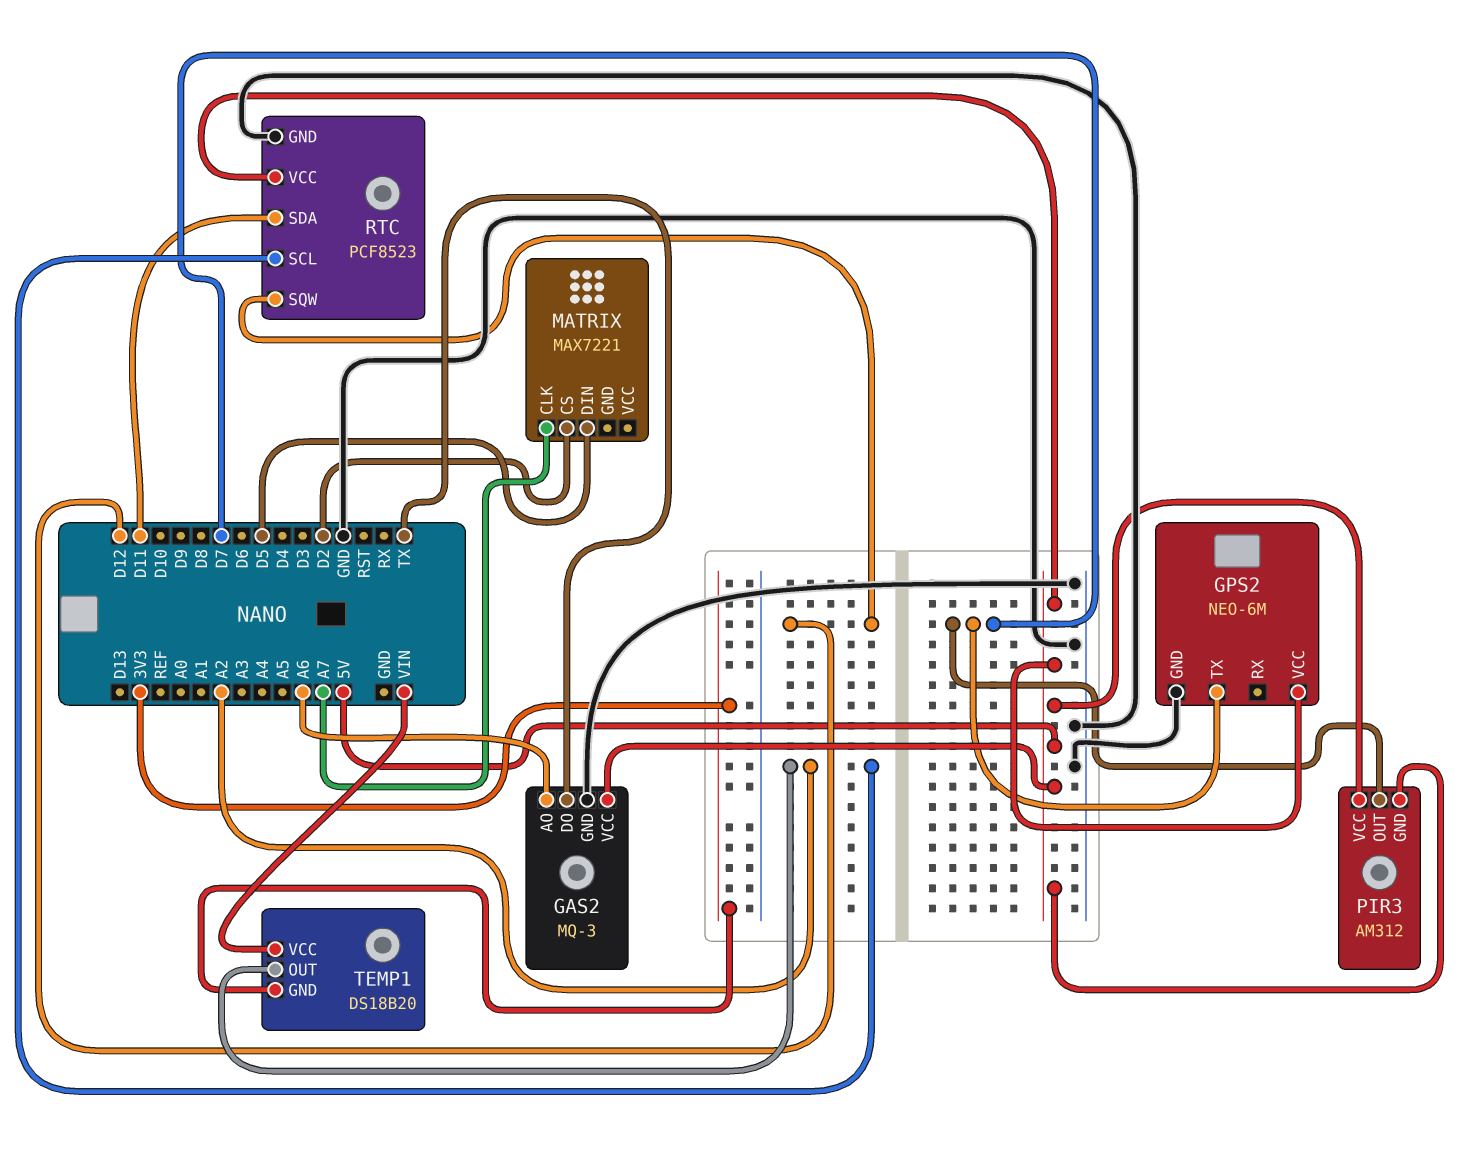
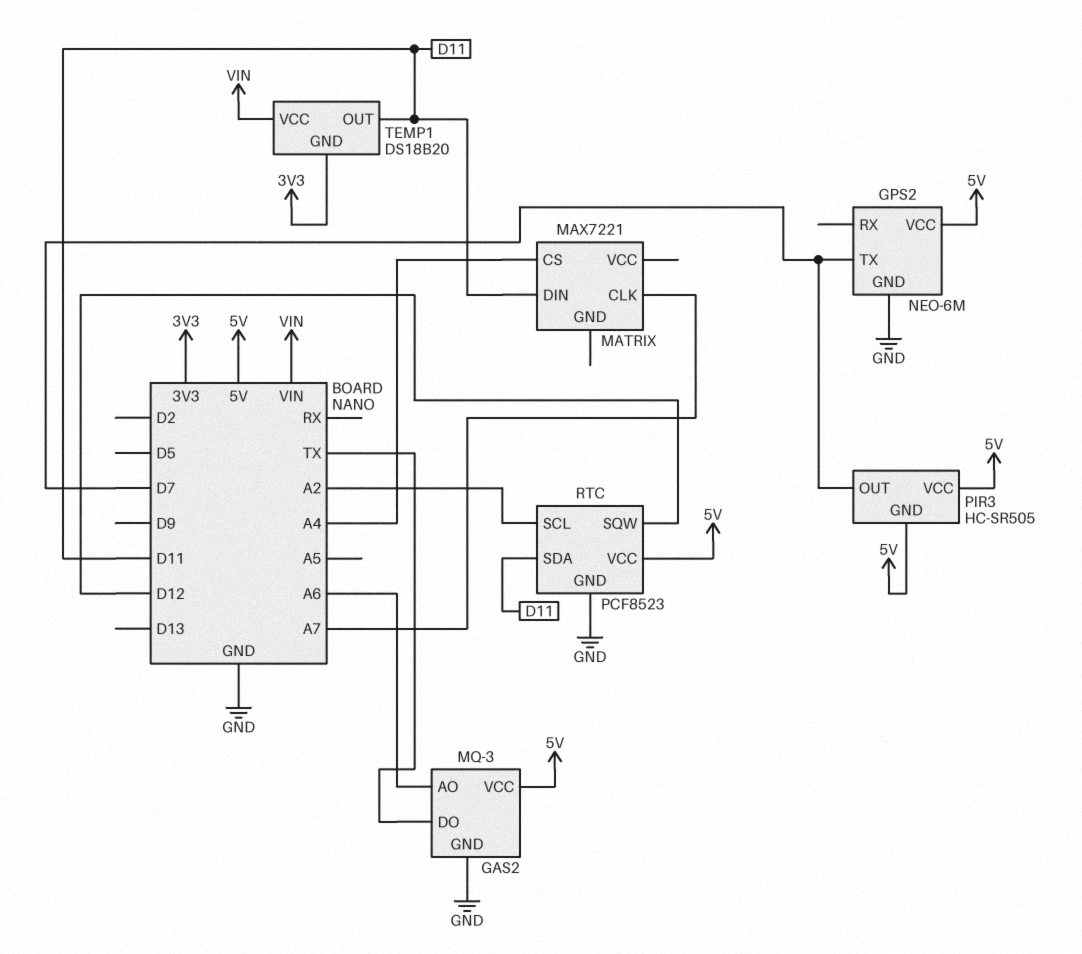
MATRIX pin CS: D2 -> A4
MATRIX pin DIN: D5 -> D11
PIR3: AM312 -> HC-SR505
TEMP1 pin OUT: A2 -> D11

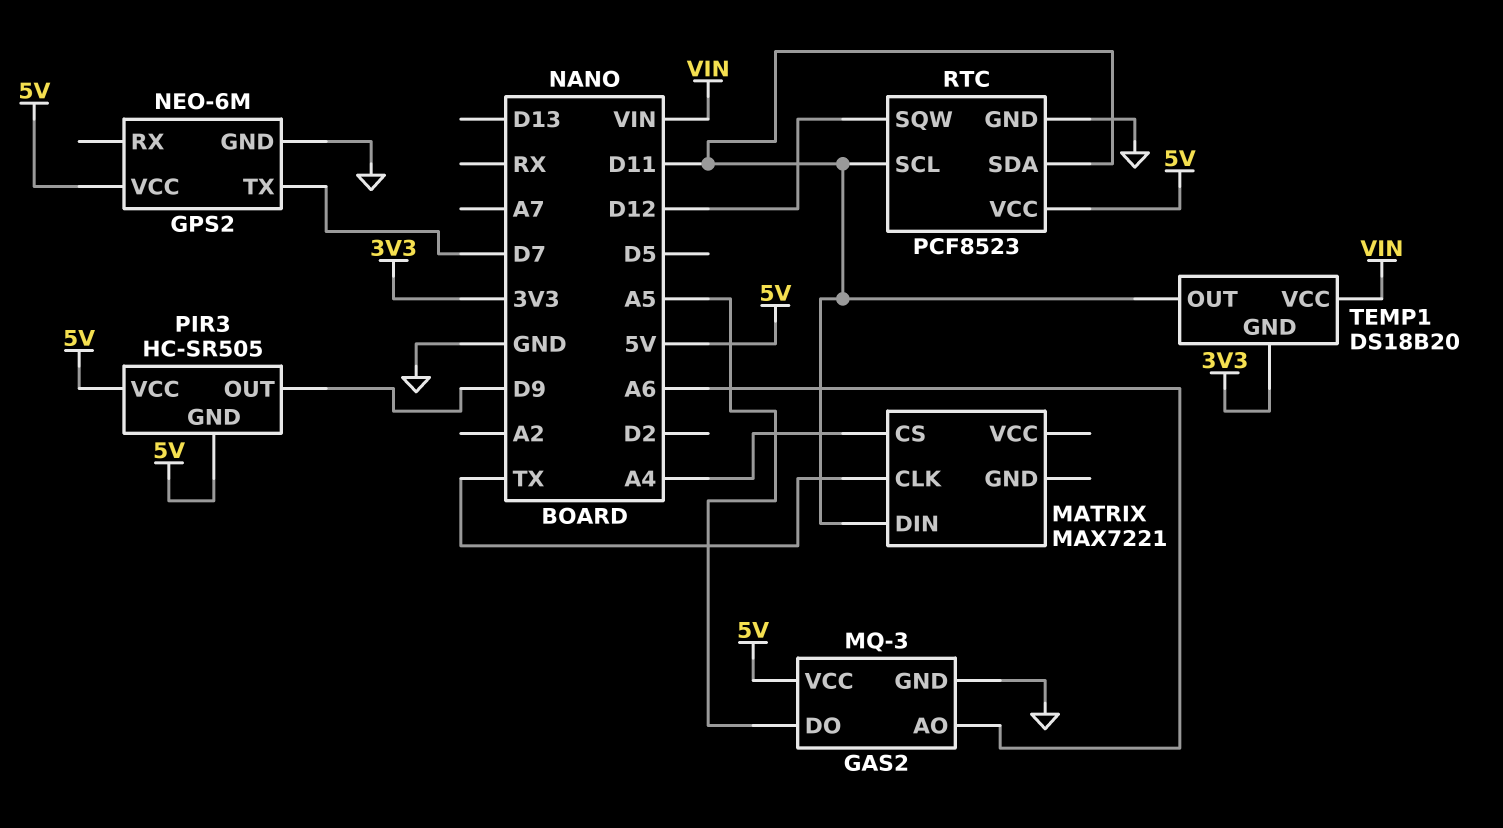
GAS2 pin DO: TX -> A5
MATRIX pin CLK: A7 -> TX
PIR3 pin OUT: D7 -> D9
RTC pin SCL: A2 -> D11

